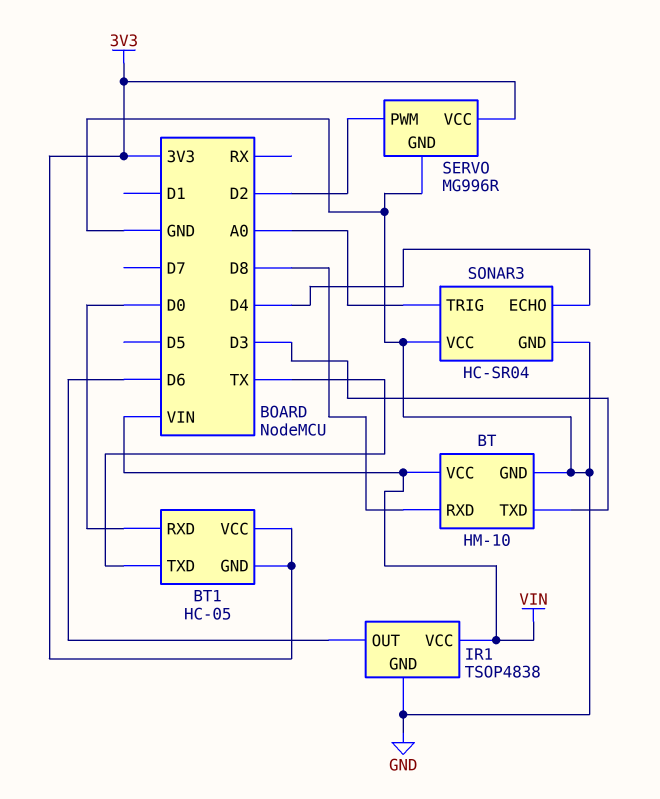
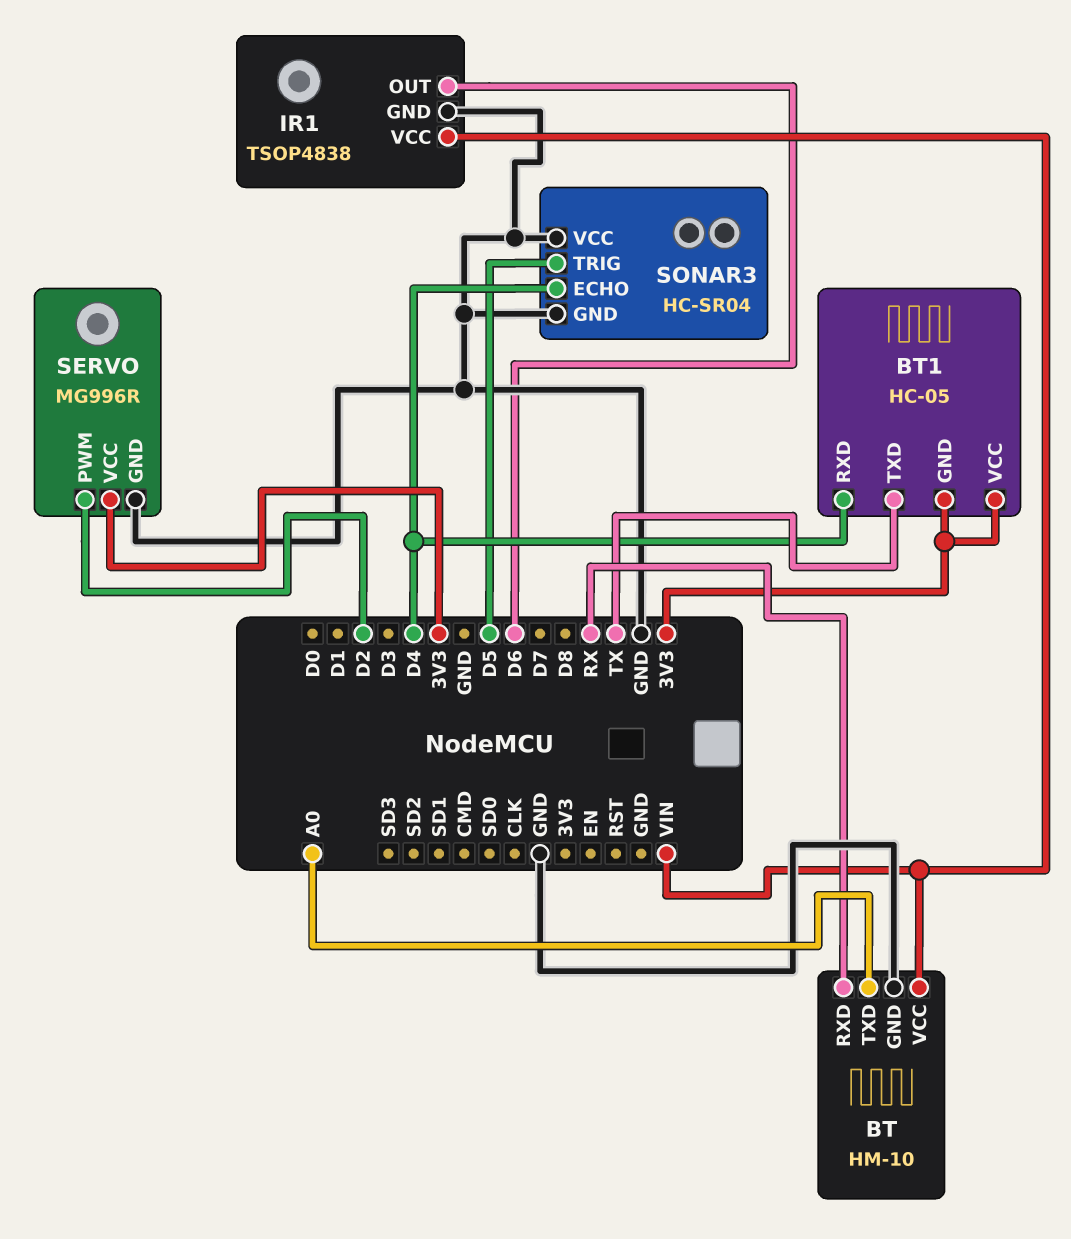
BT pin RXD: D8 -> RX
BT pin TXD: D3 -> A0
BT1 pin RXD: D0 -> D4
SONAR3 pin TRIG: A0 -> D5

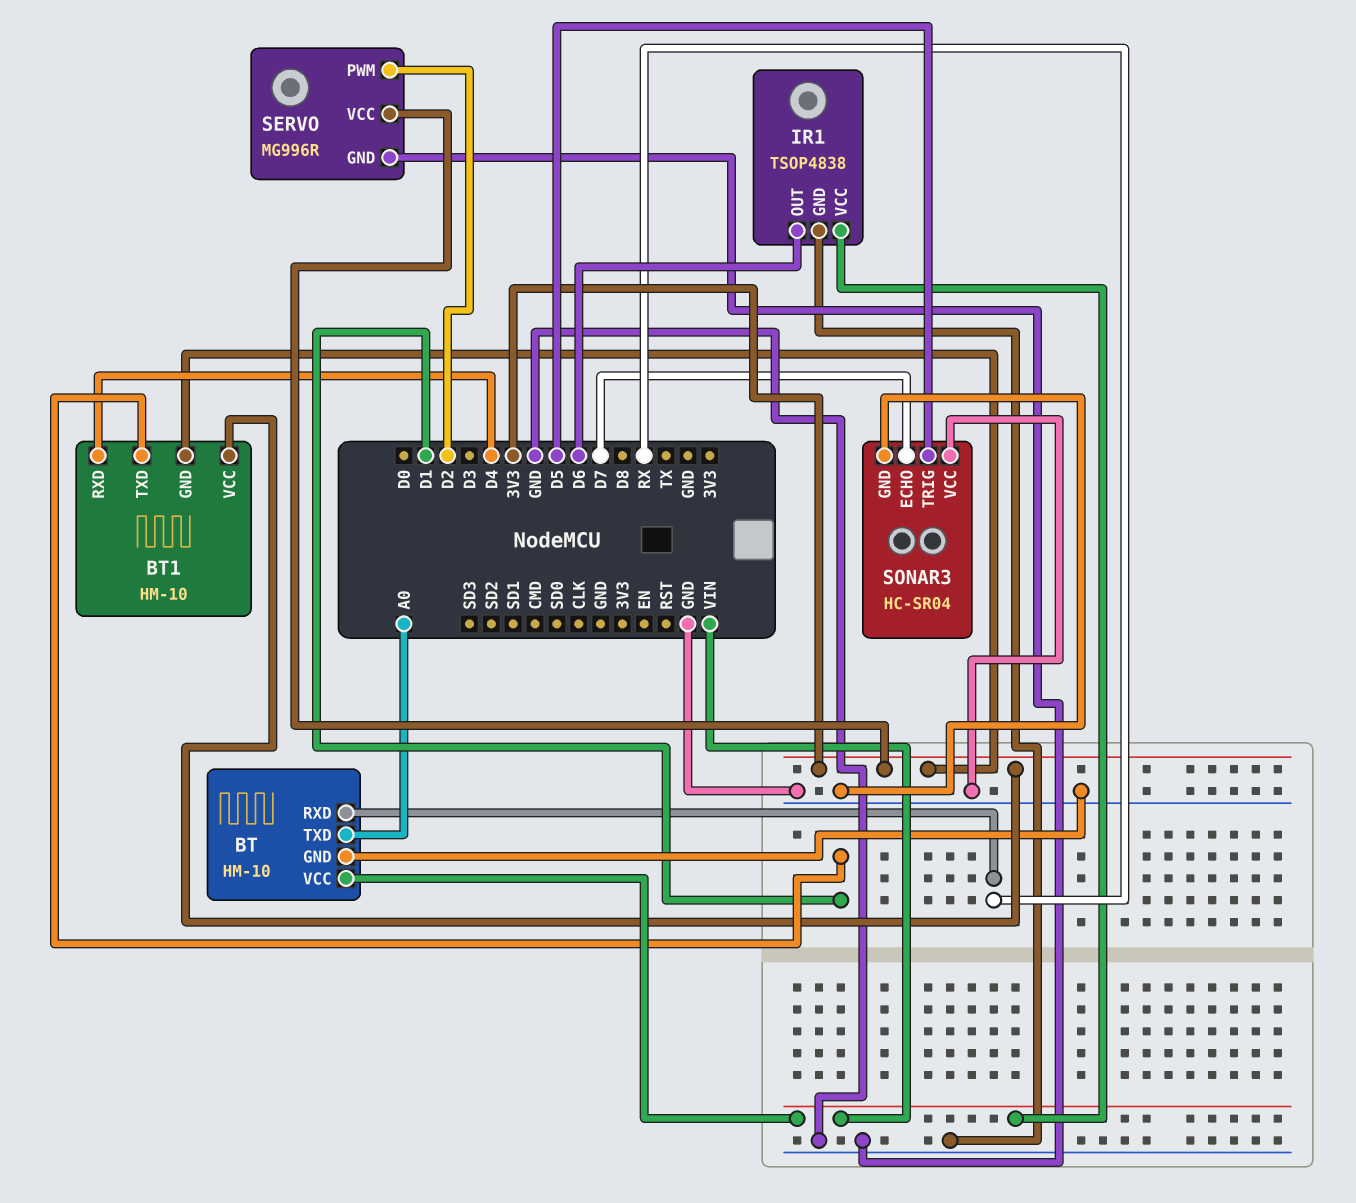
BT1: HC-05 -> HM-10
BT1 pin TXD: TX -> D1
SONAR3 pin ECHO: D4 -> D7

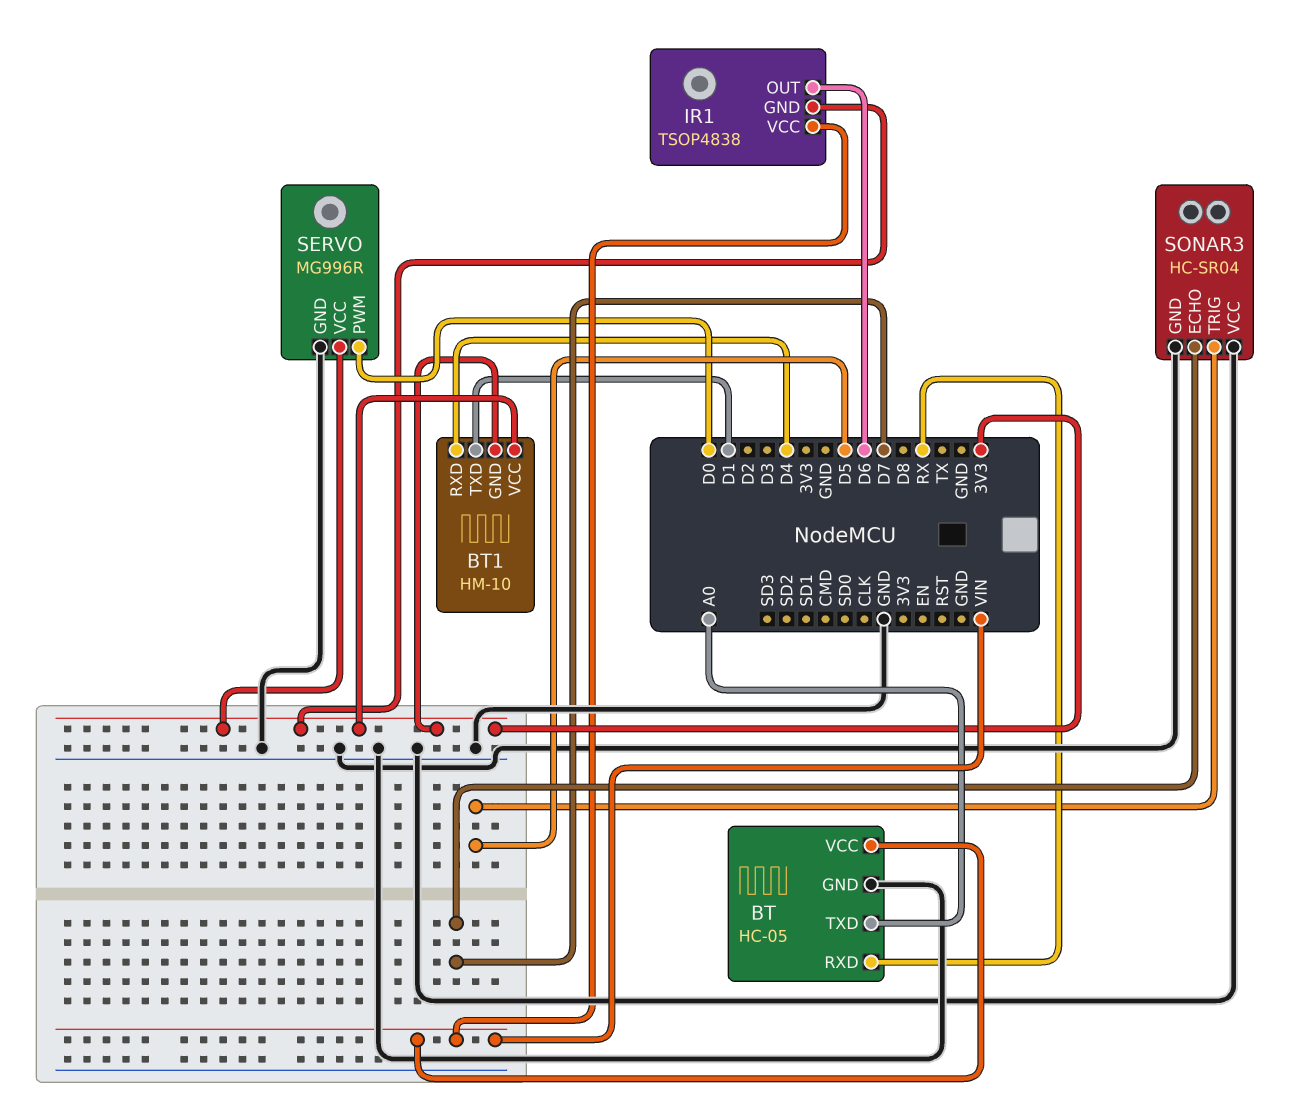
BT: HM-10 -> HC-05
IR1 pin GND: GND -> 3V3
SERVO pin PWM: D2 -> D0

